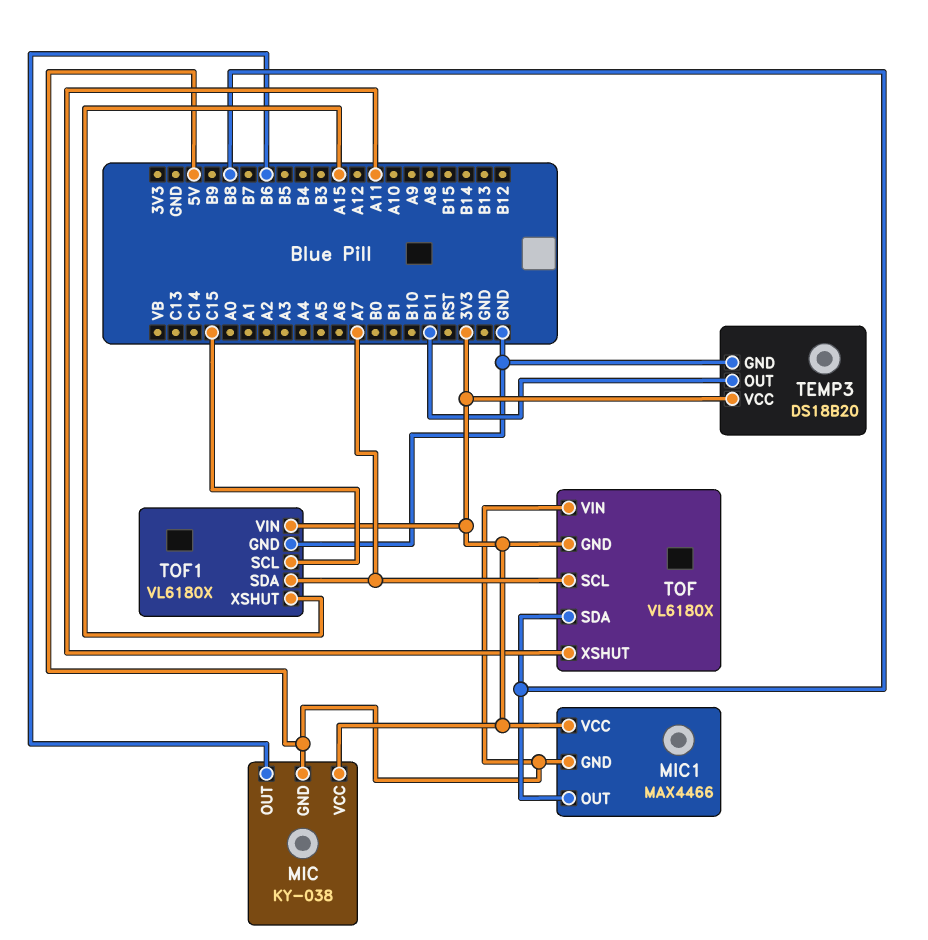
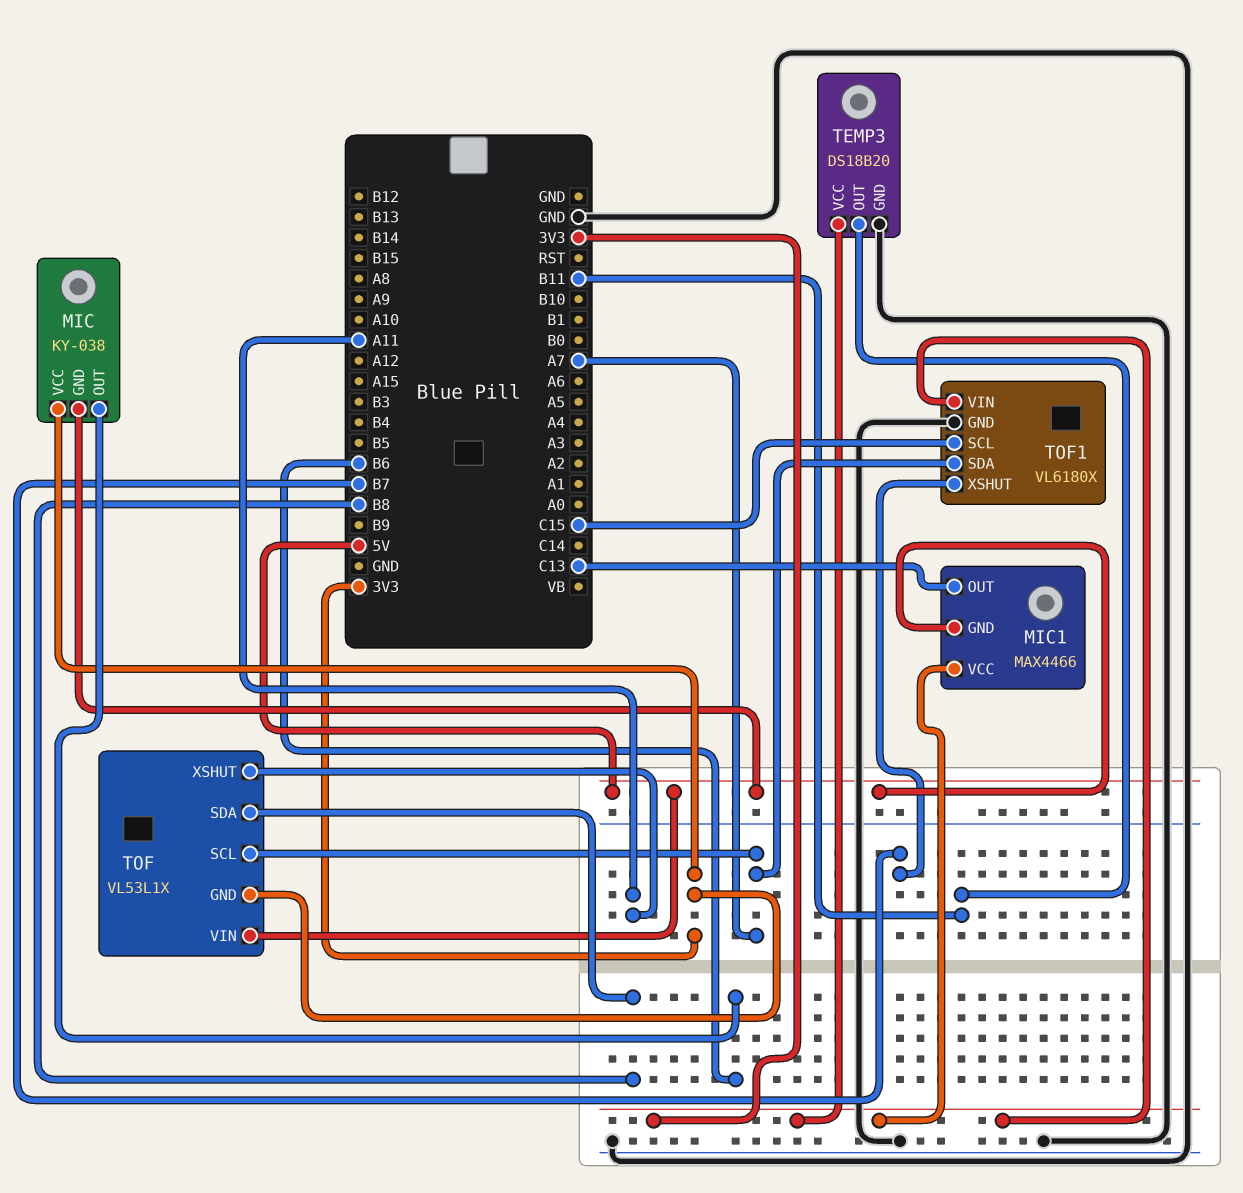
MIC1 pin OUT: B8 -> C13
TOF: VL6180X -> VL53L1X
TOF1 pin XSHUT: A15 -> B7

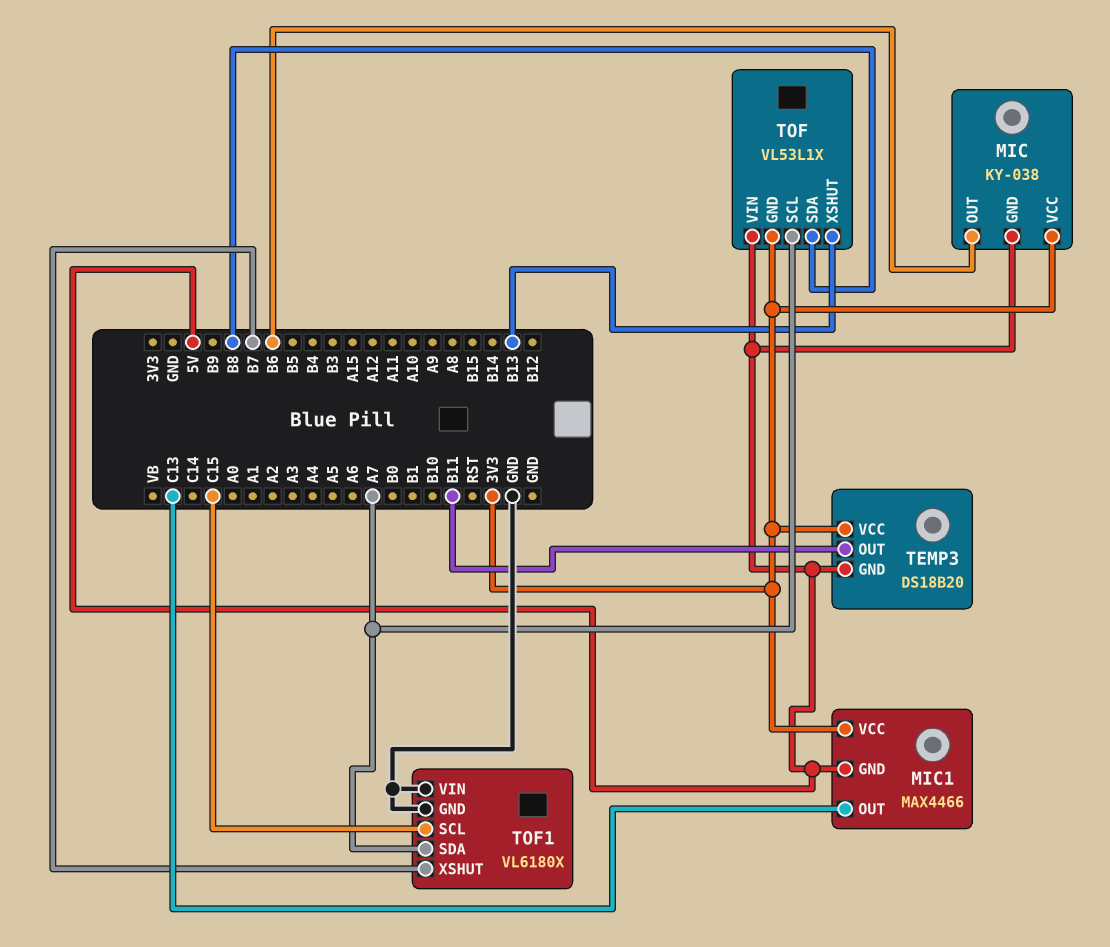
TEMP3 pin GND: GND -> 5V
TOF pin XSHUT: A11 -> B13
TOF1 pin VIN: 3V3 -> GND

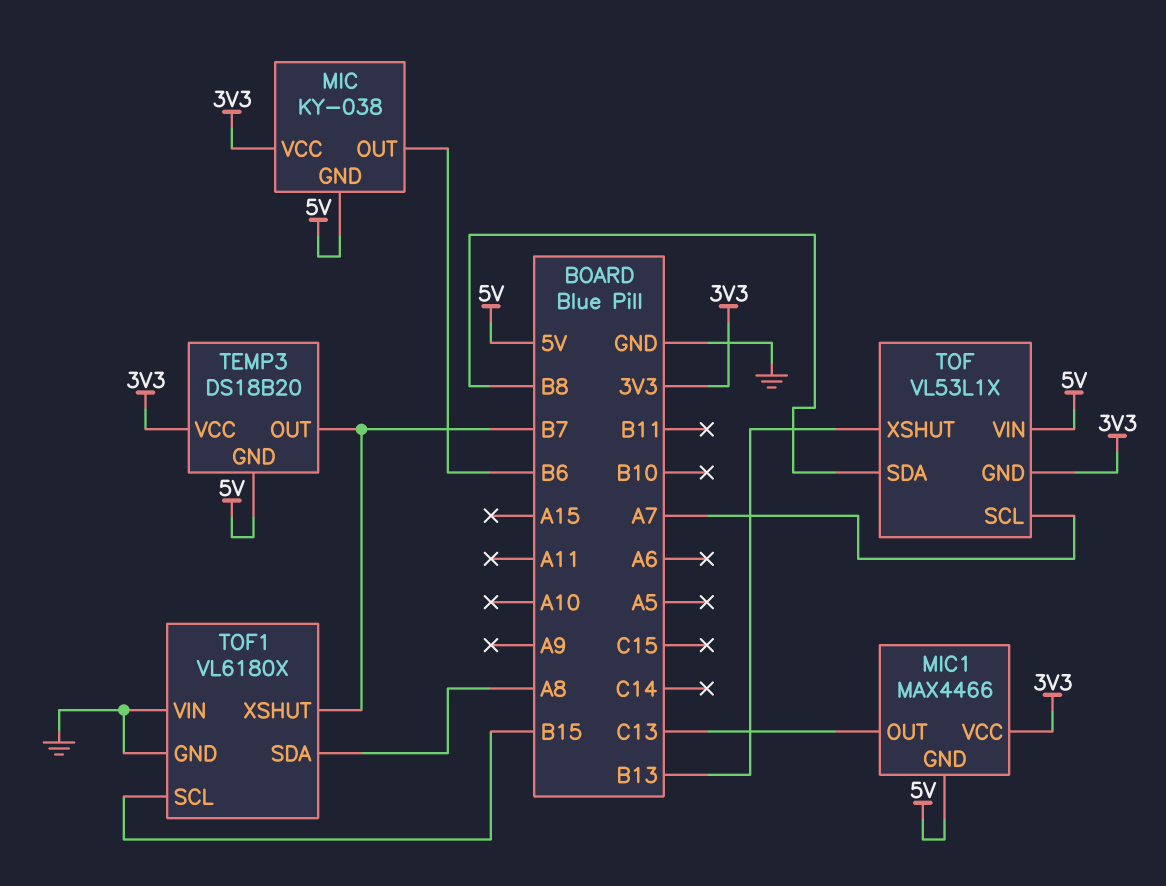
TEMP3 pin OUT: B11 -> B7
TOF1 pin SCL: C15 -> B15
TOF1 pin SDA: A7 -> A8

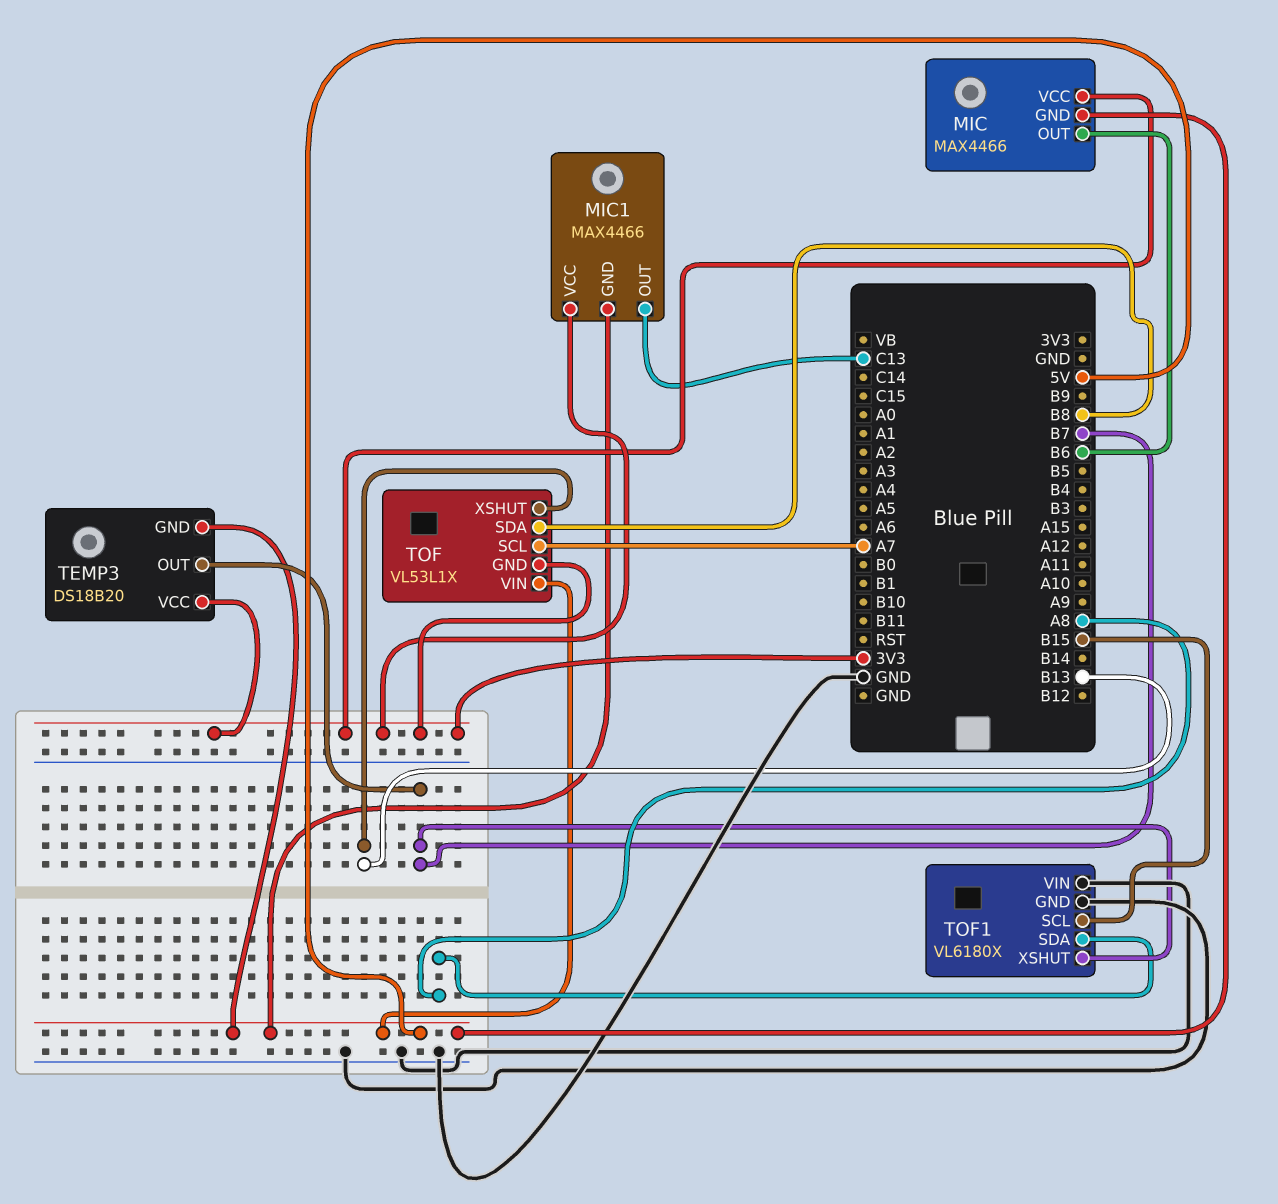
MIC: KY-038 -> MAX4466

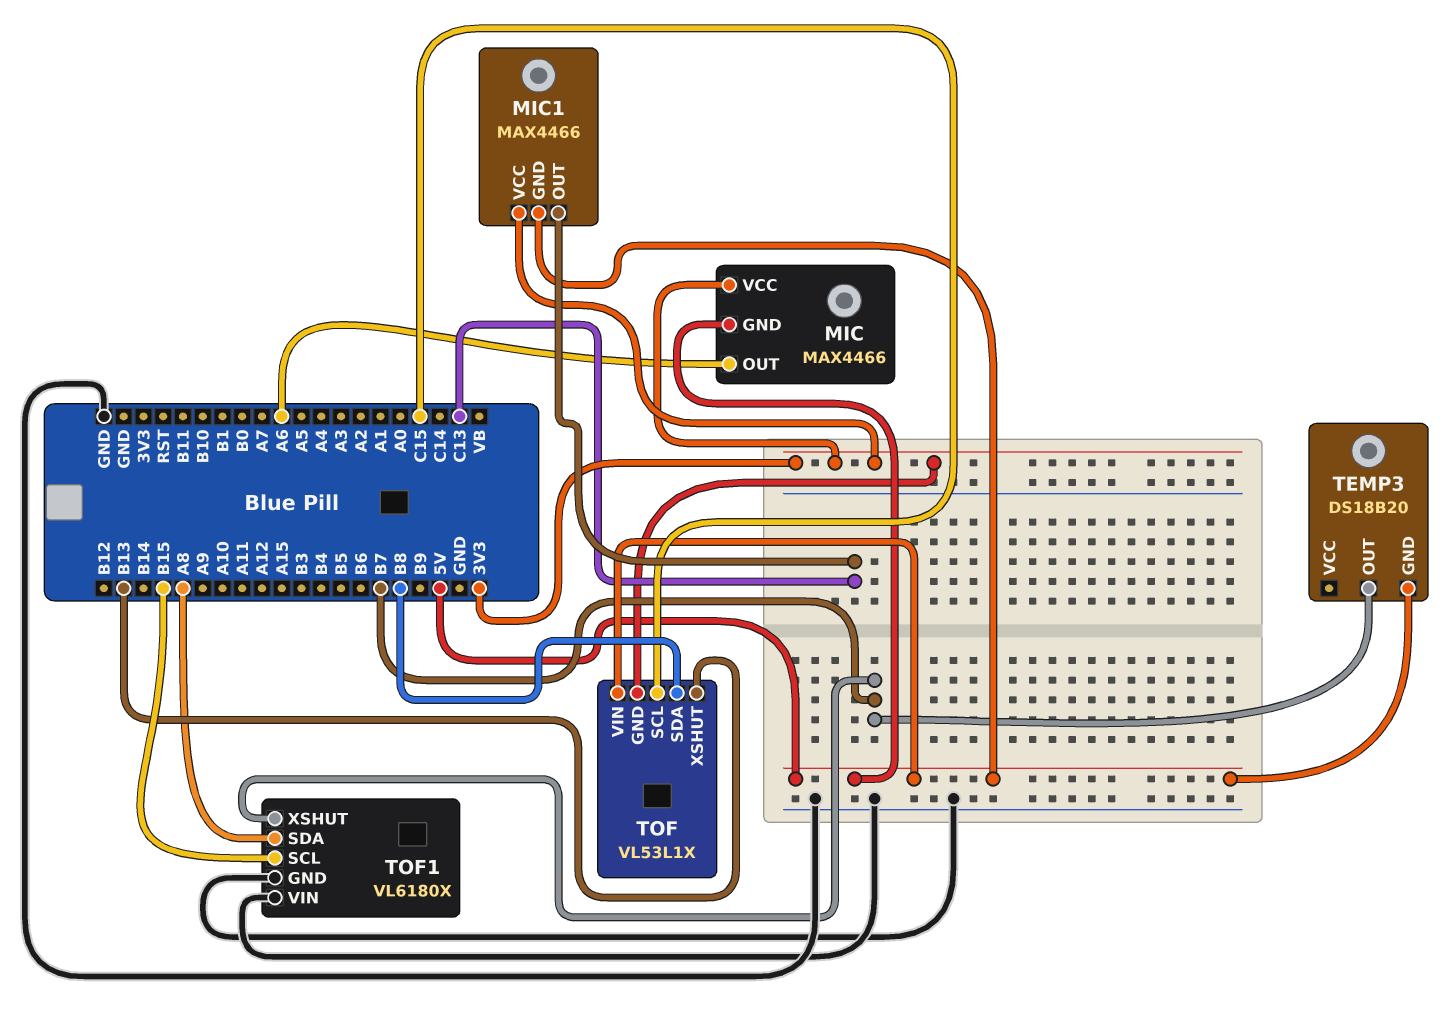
MIC pin OUT: B6 -> A6
TEMP3 pin VCC: 3V3 -> none
TOF pin SCL: A7 -> C15

